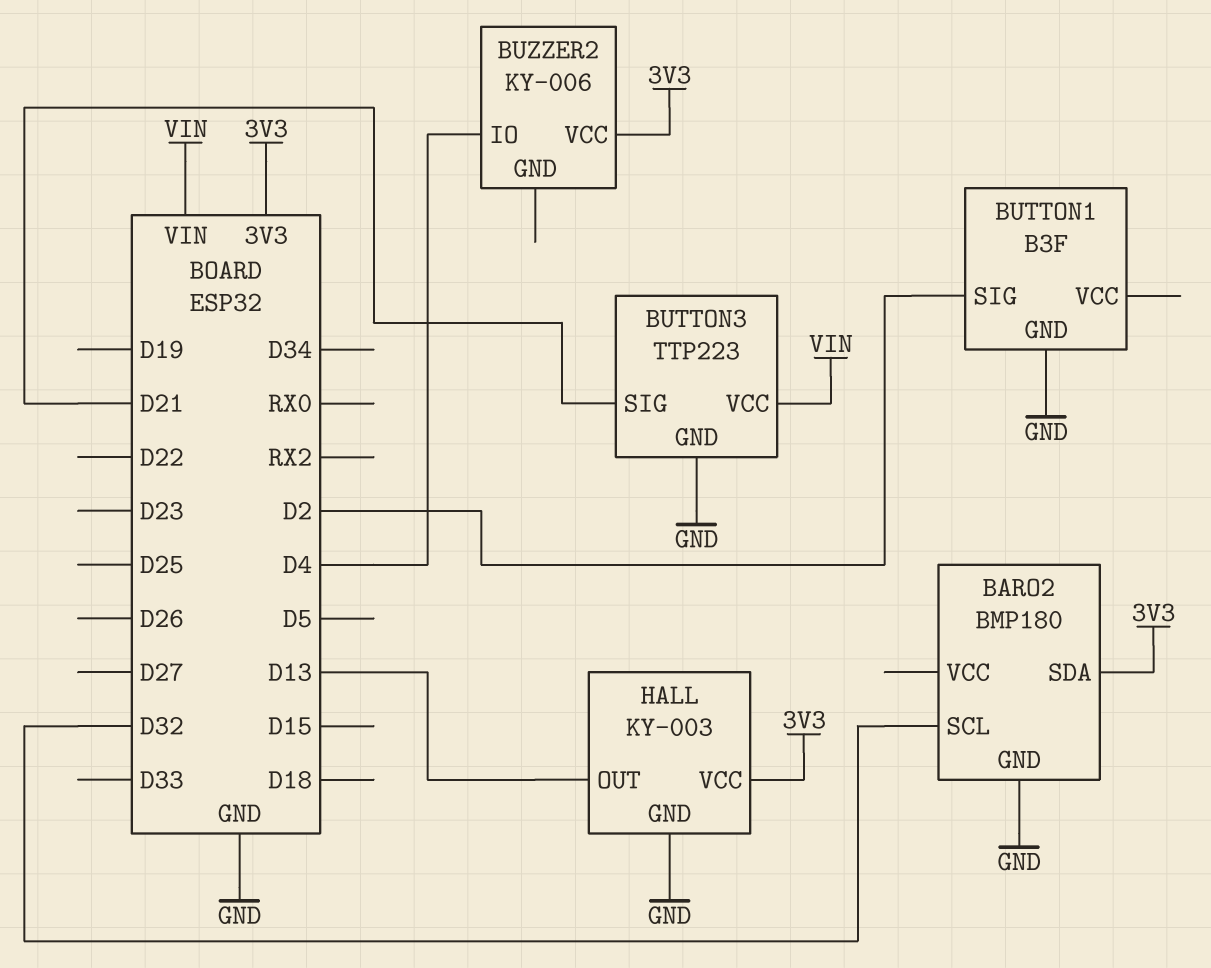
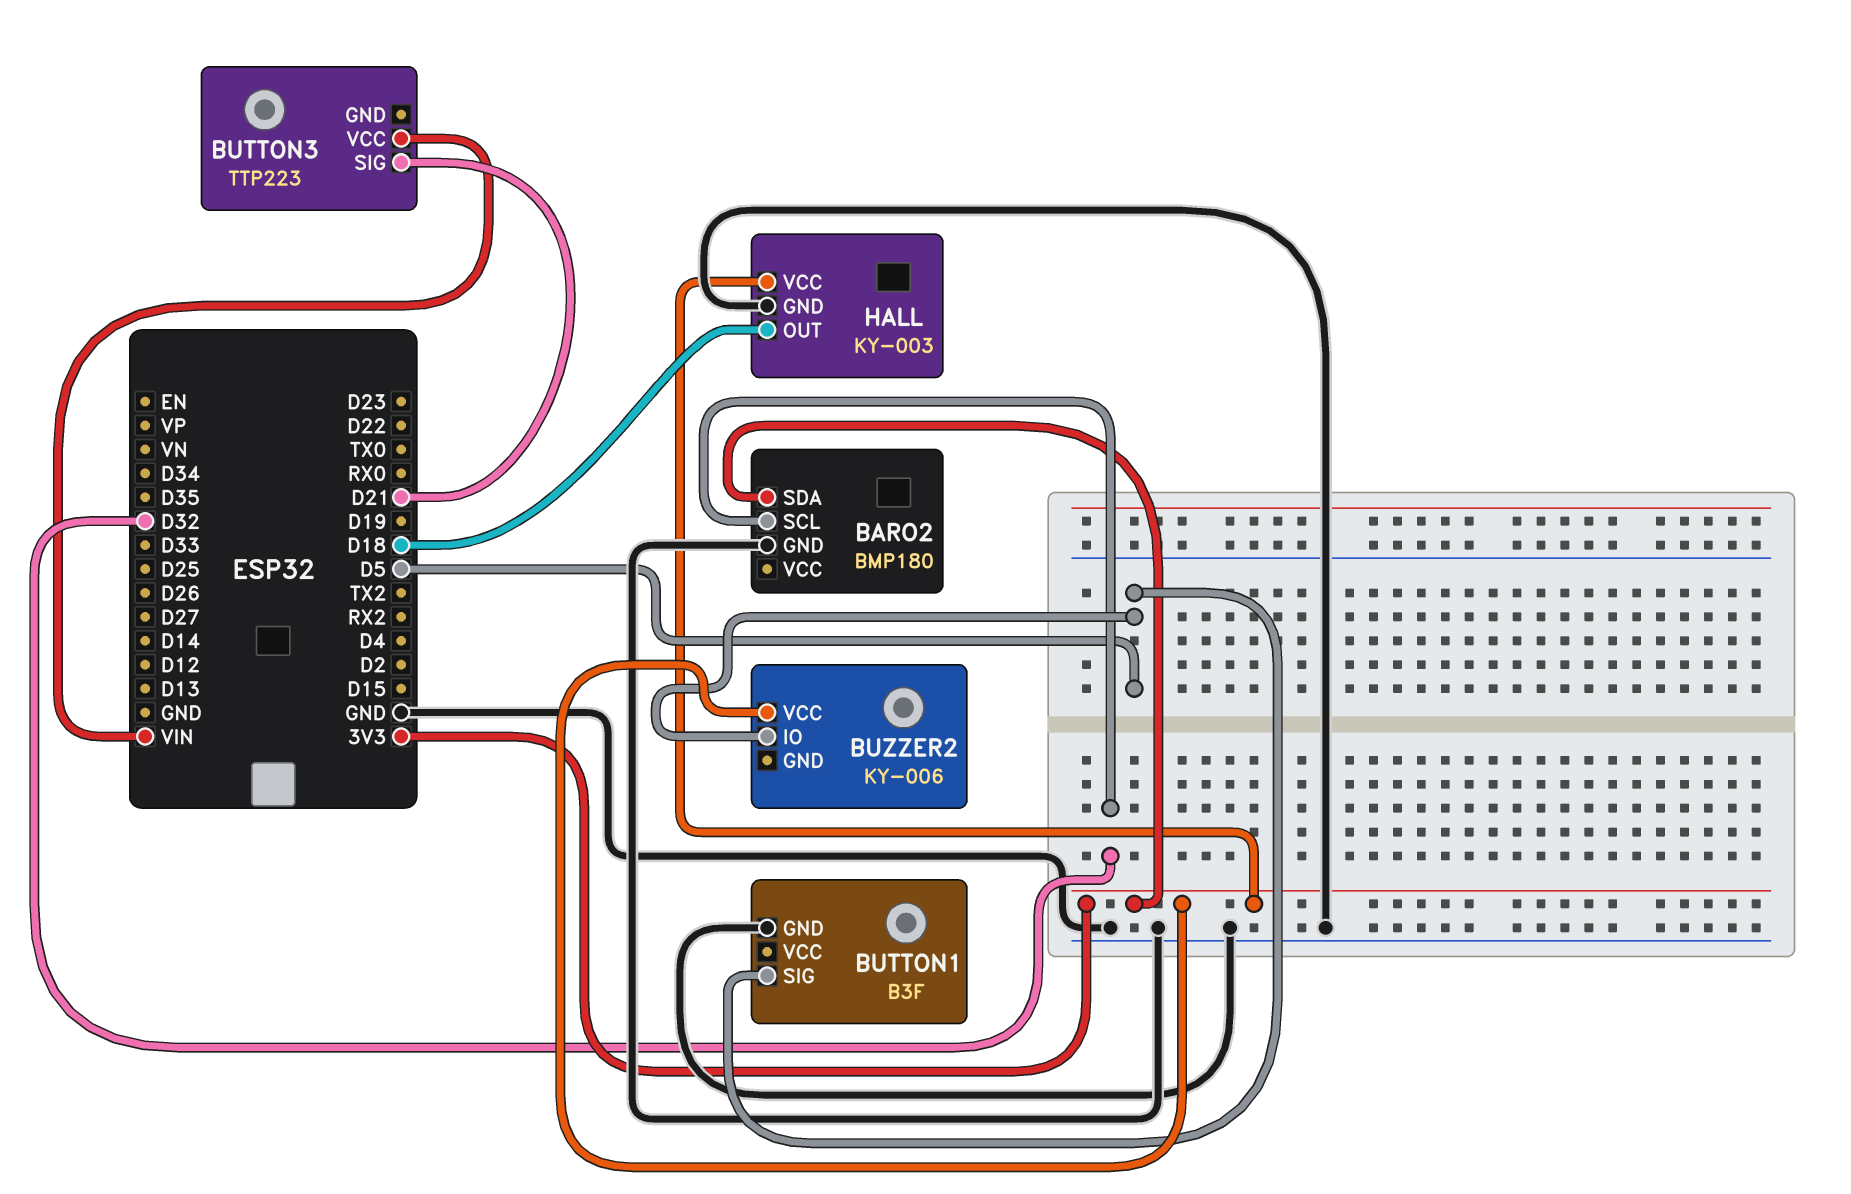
BUTTON1 pin SIG: D2 -> D5
BUTTON3 pin GND: GND -> none
BUZZER2 pin IO: D4 -> D5
HALL pin OUT: D13 -> D18

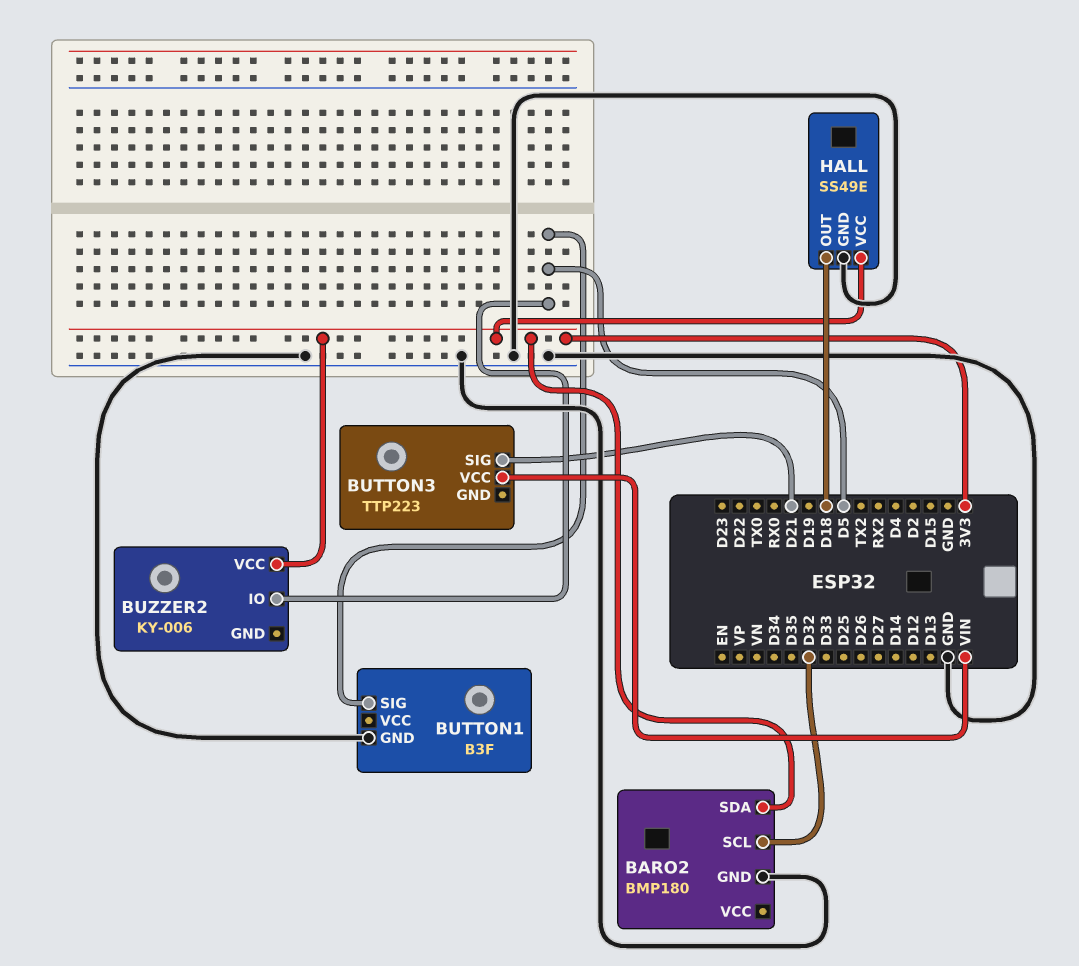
HALL: KY-003 -> SS49E

